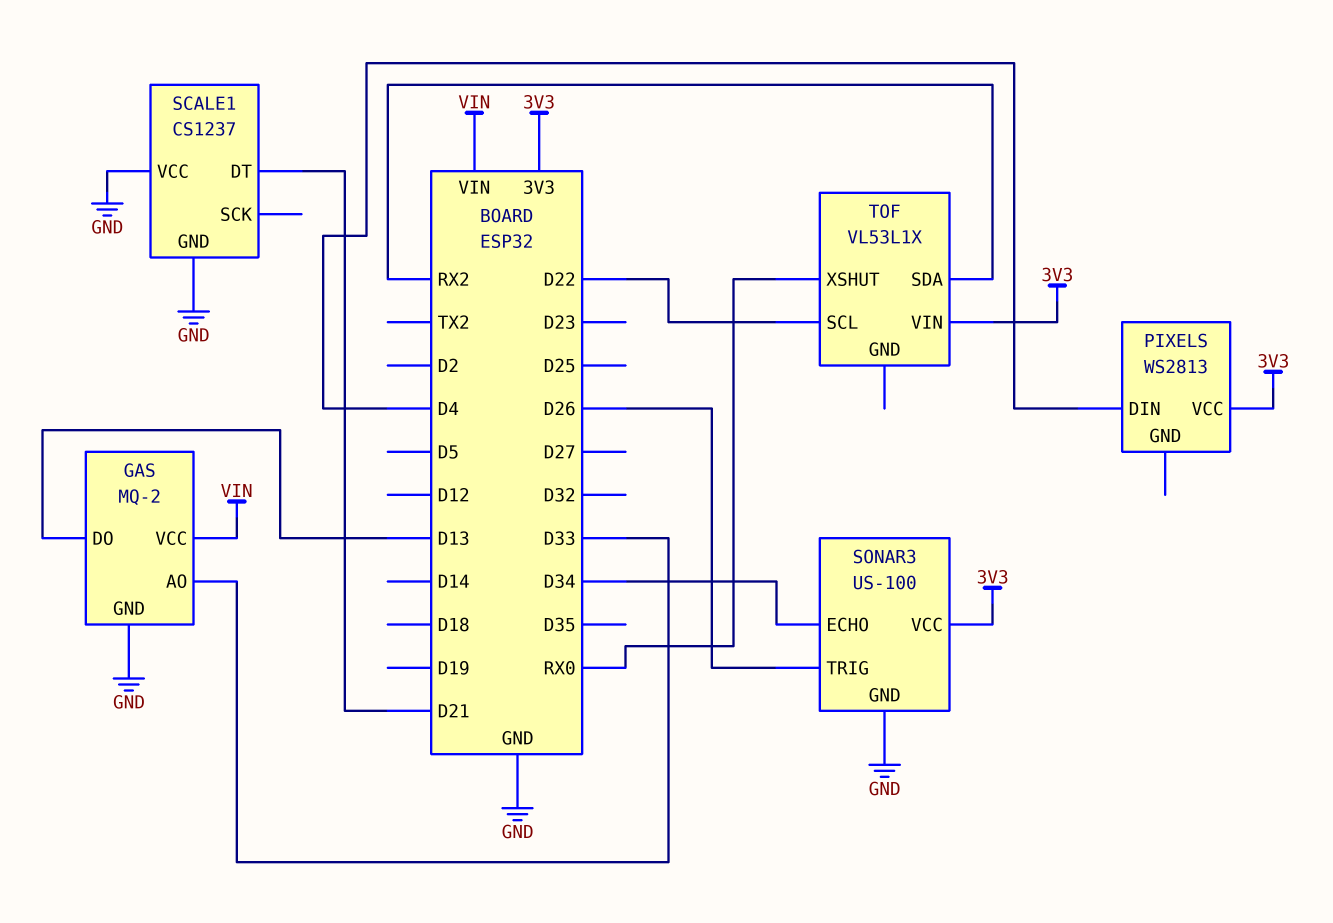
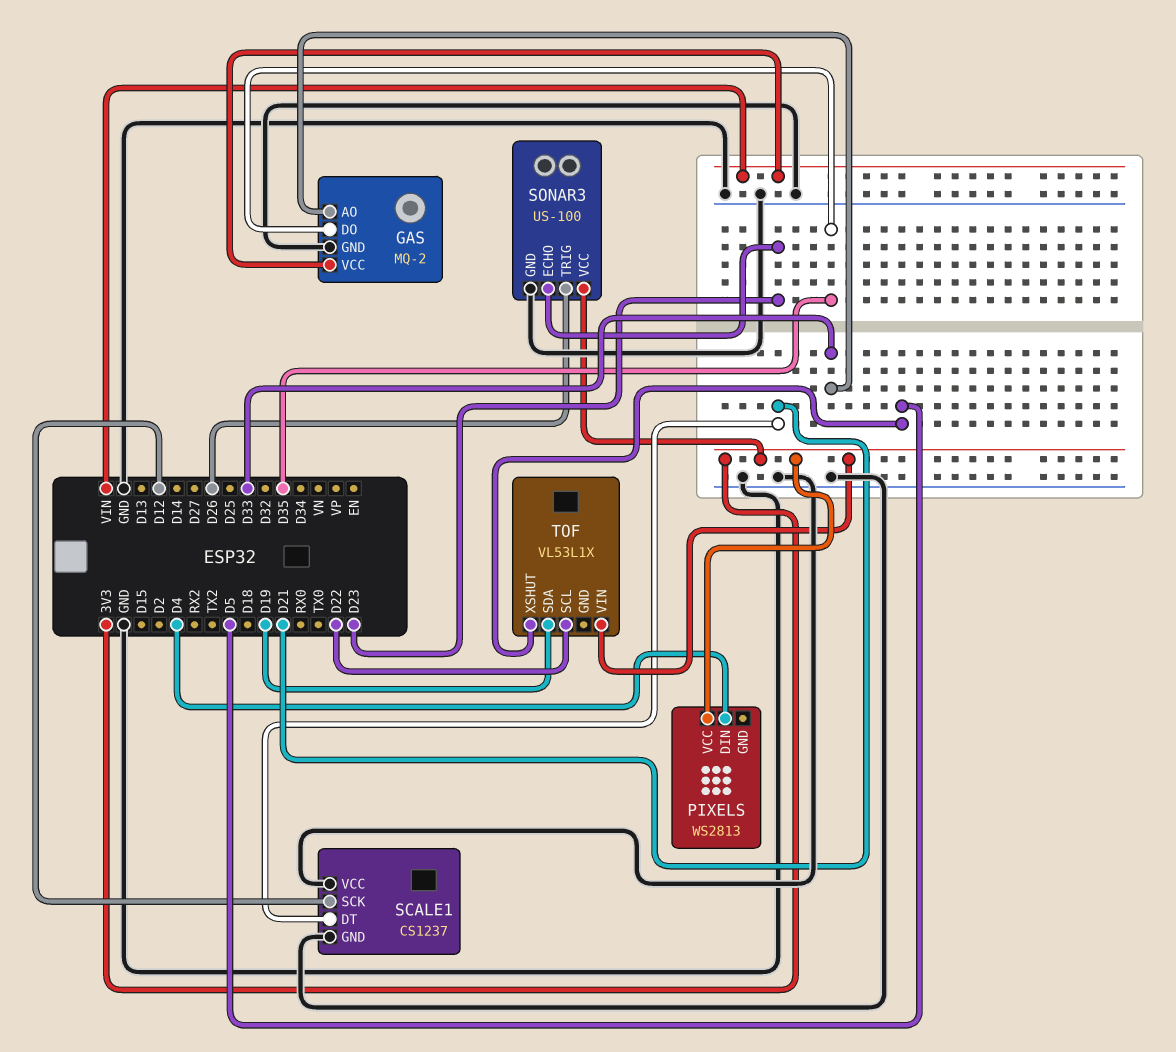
GAS pin DO: D13 -> D35
SCALE1 pin SCK: none -> D12
SONAR3 pin ECHO: D34 -> D23
TOF pin SDA: RX2 -> D19
TOF pin XSHUT: RX0 -> D5

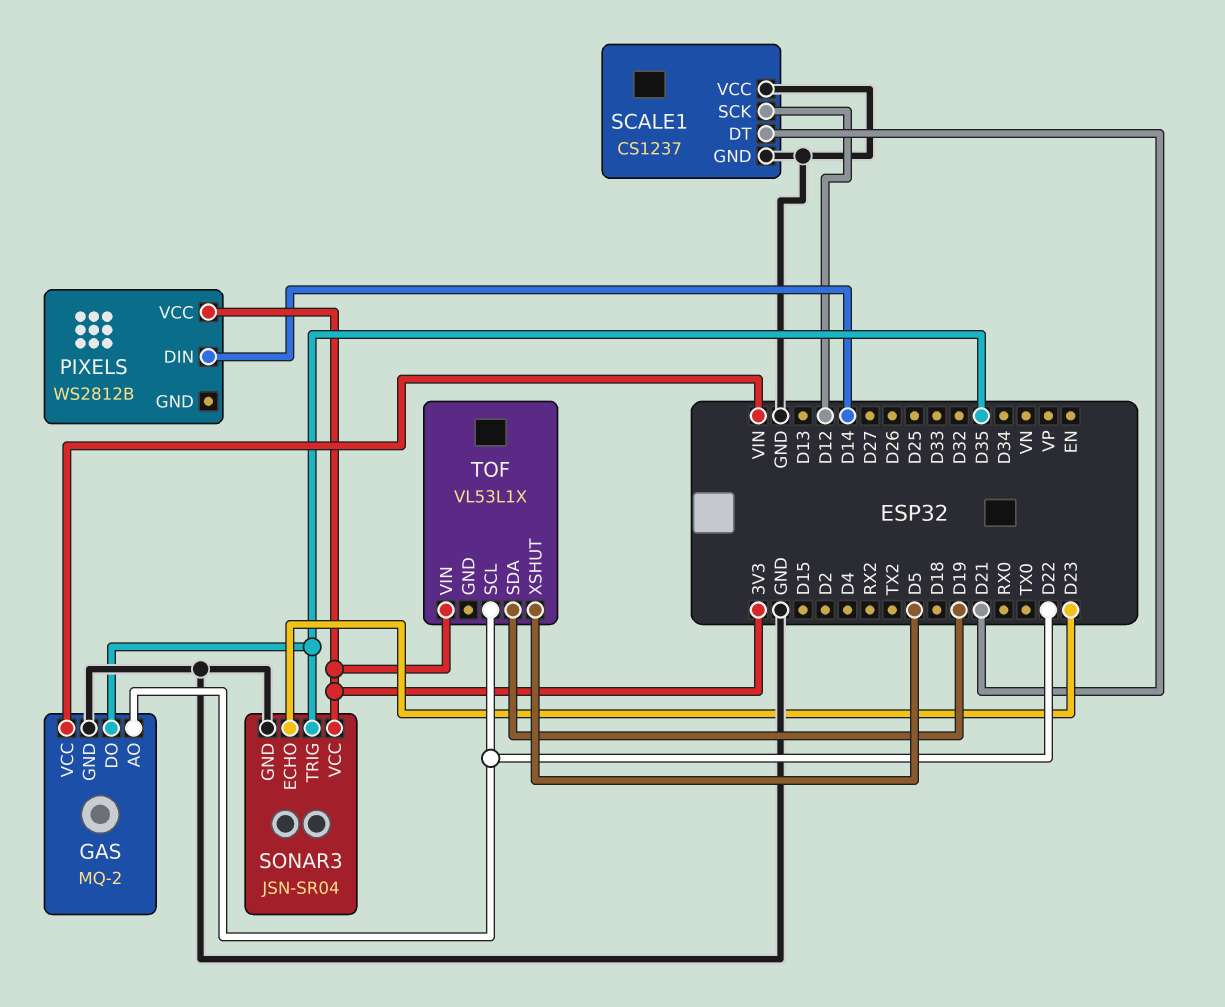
GAS pin AO: D33 -> D22
PIXELS: WS2813 -> WS2812B
PIXELS pin DIN: D4 -> D14
SONAR3: US-100 -> JSN-SR04
SONAR3 pin TRIG: D26 -> D35

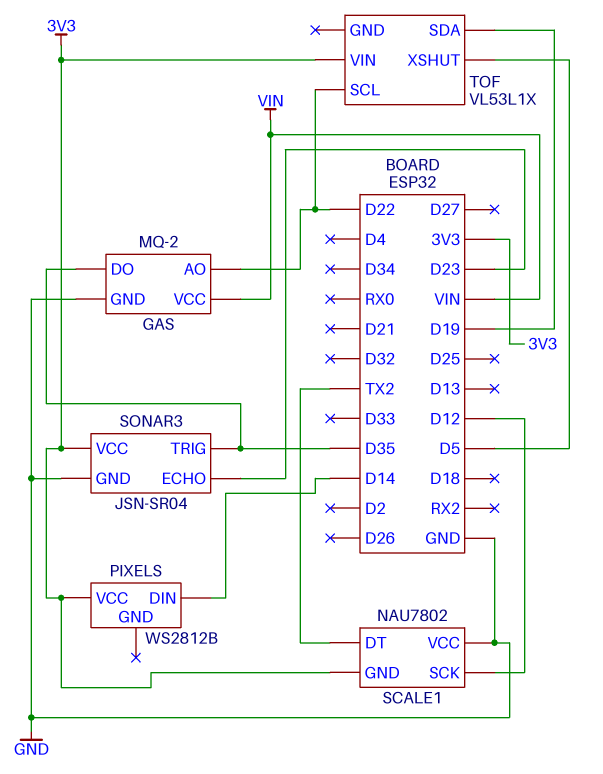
SCALE1: CS1237 -> NAU7802
SCALE1 pin DT: D21 -> TX2
SCALE1 pin GND: GND -> 3V3

